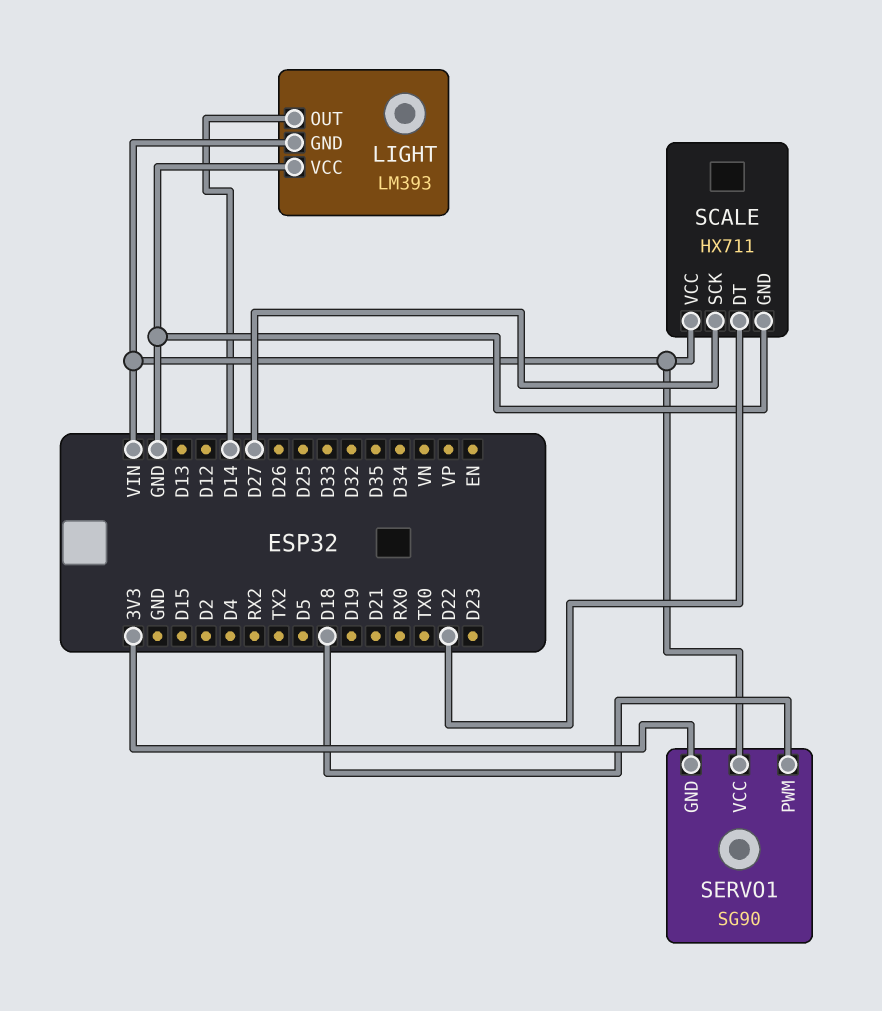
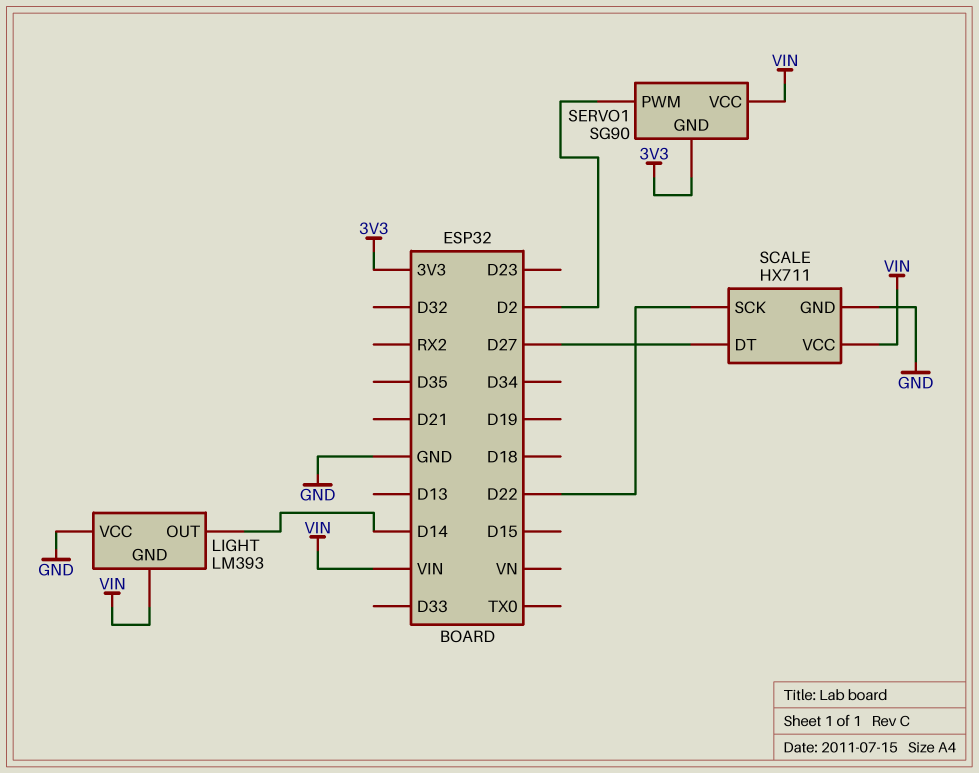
SCALE pin DT: D22 -> D27
SCALE pin SCK: D27 -> D22
SERVO1 pin PWM: D18 -> D2

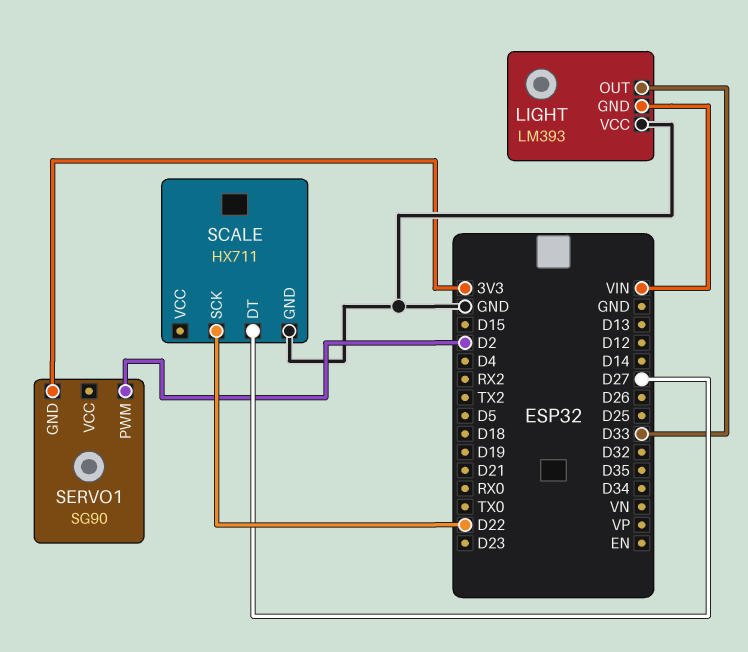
LIGHT pin OUT: D14 -> D33
SCALE pin VCC: VIN -> none
SERVO1 pin VCC: VIN -> none

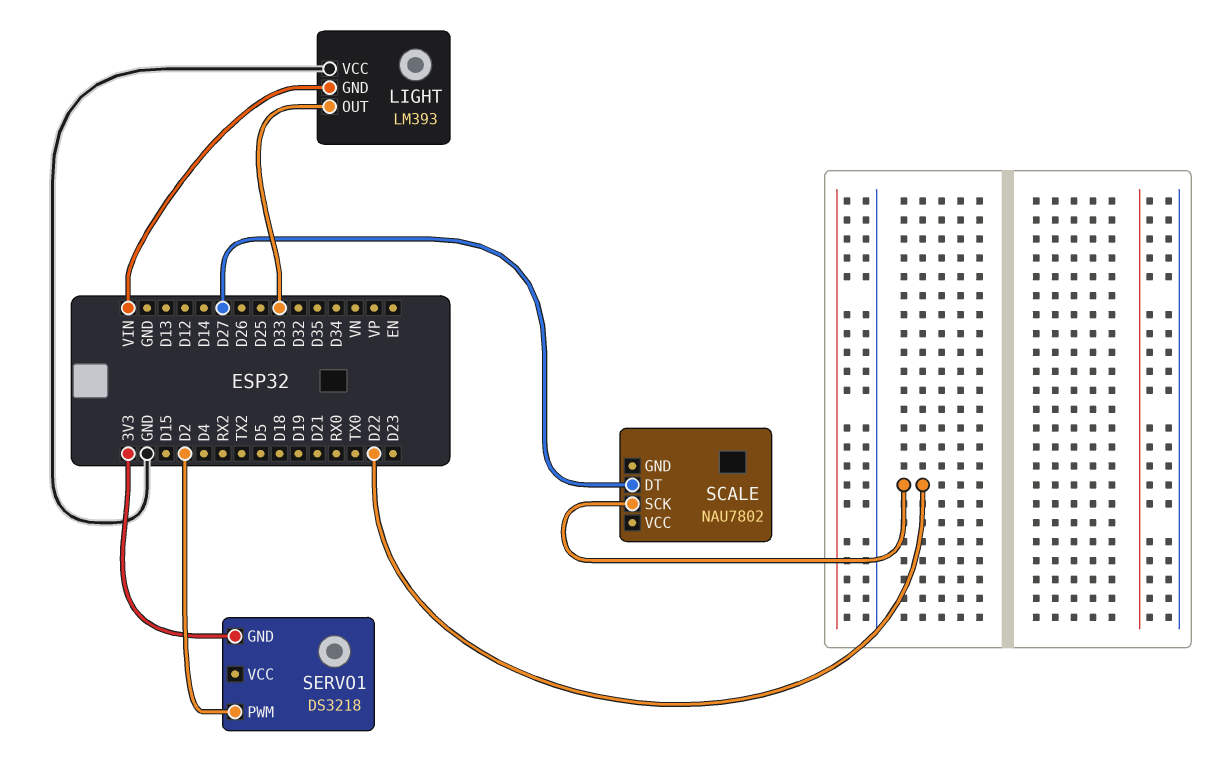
SCALE: HX711 -> NAU7802
SCALE pin GND: GND -> none
SERVO1: SG90 -> DS3218

